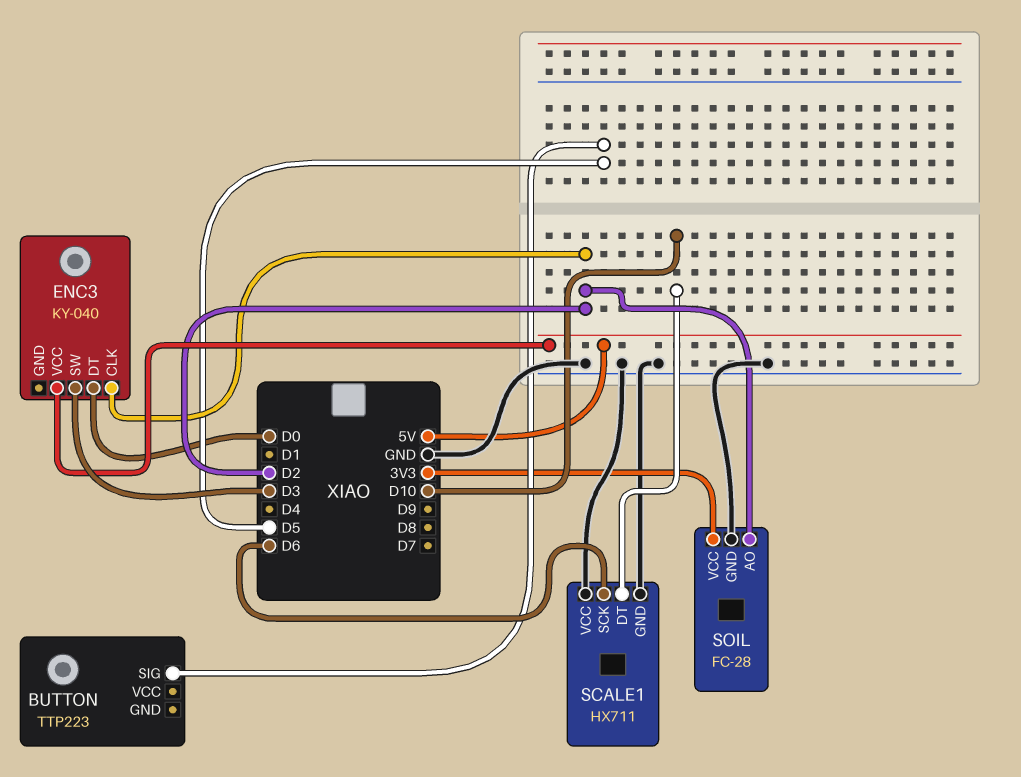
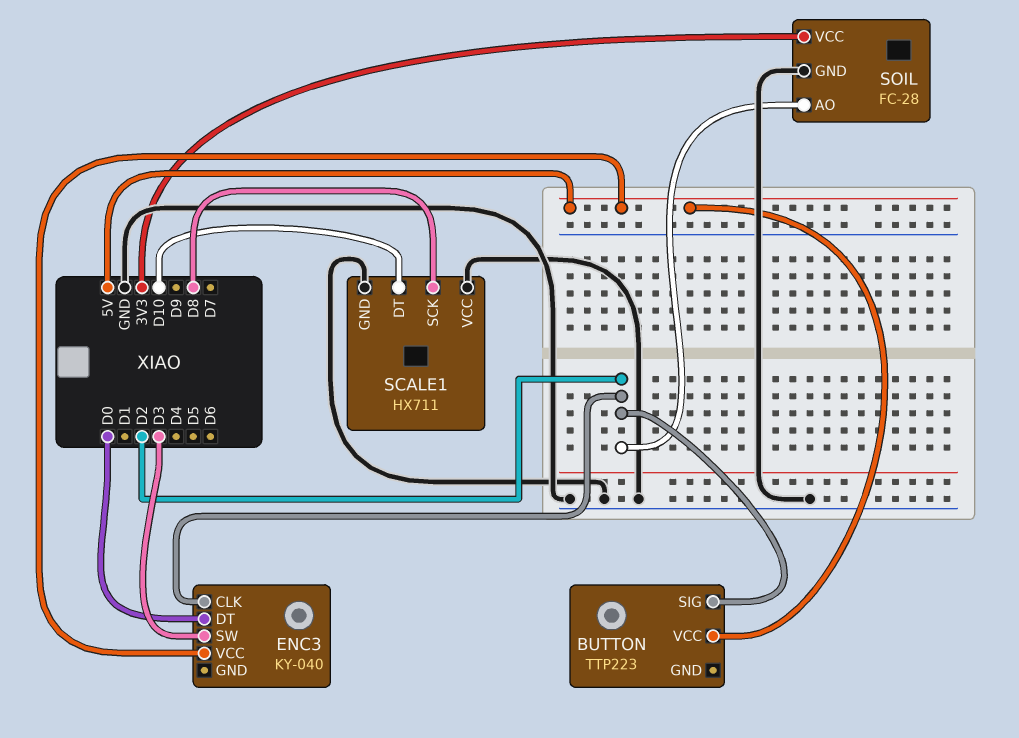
BUTTON pin SIG: D5 -> D2
BUTTON pin VCC: none -> 5V
SCALE1 pin SCK: D6 -> D8

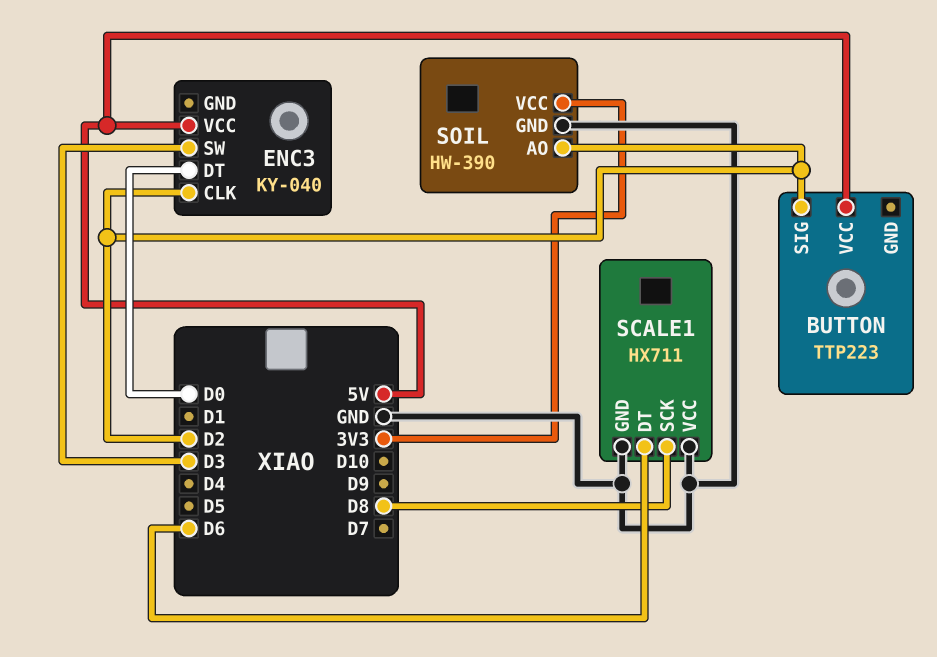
SCALE1 pin DT: D10 -> D6
SOIL: FC-28 -> HW-390

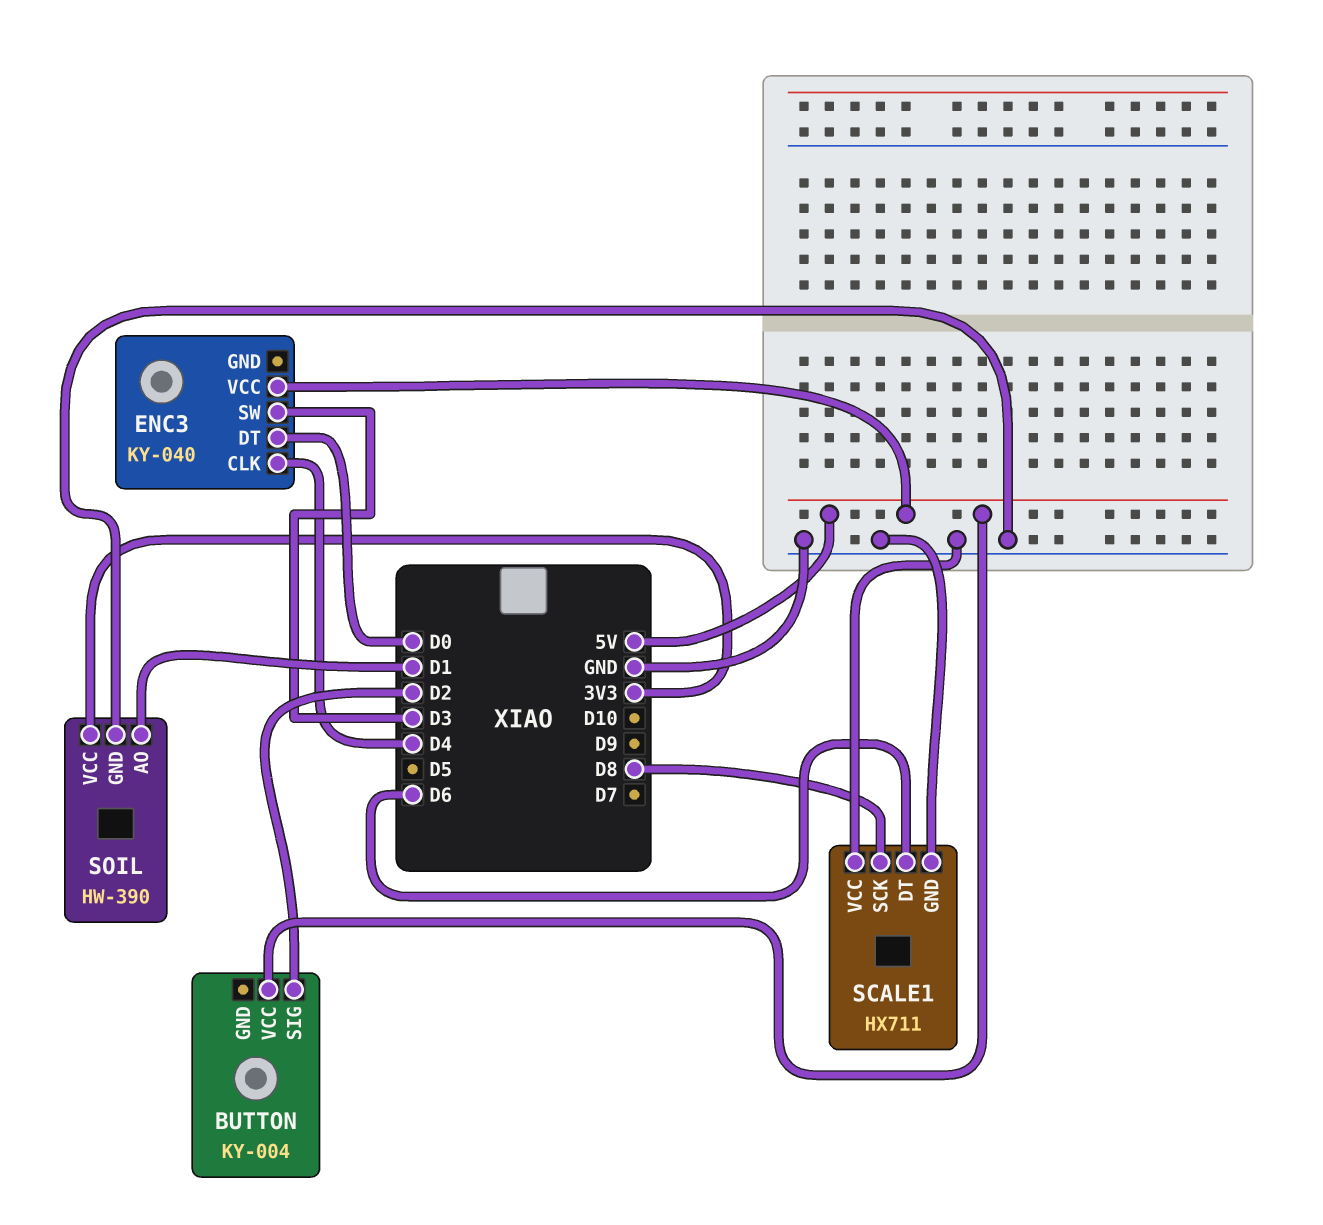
BUTTON: TTP223 -> KY-004
ENC3 pin CLK: D2 -> D4
SOIL pin AO: D2 -> D1

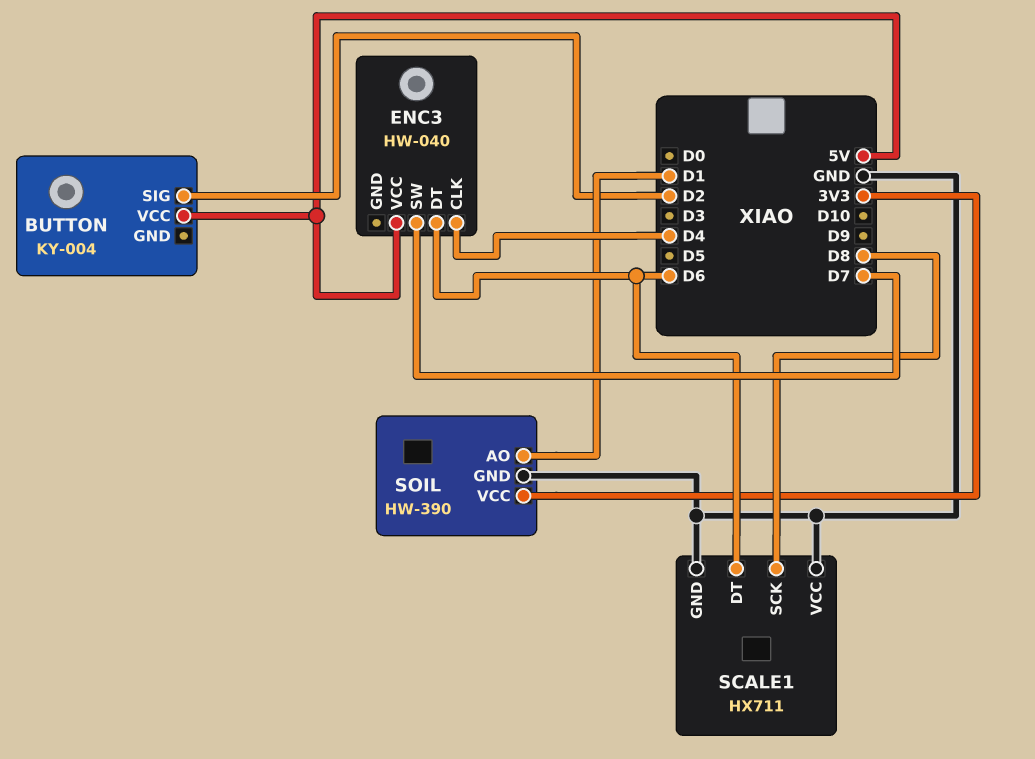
ENC3: KY-040 -> HW-040
ENC3 pin DT: D0 -> D6
ENC3 pin SW: D3 -> D7

